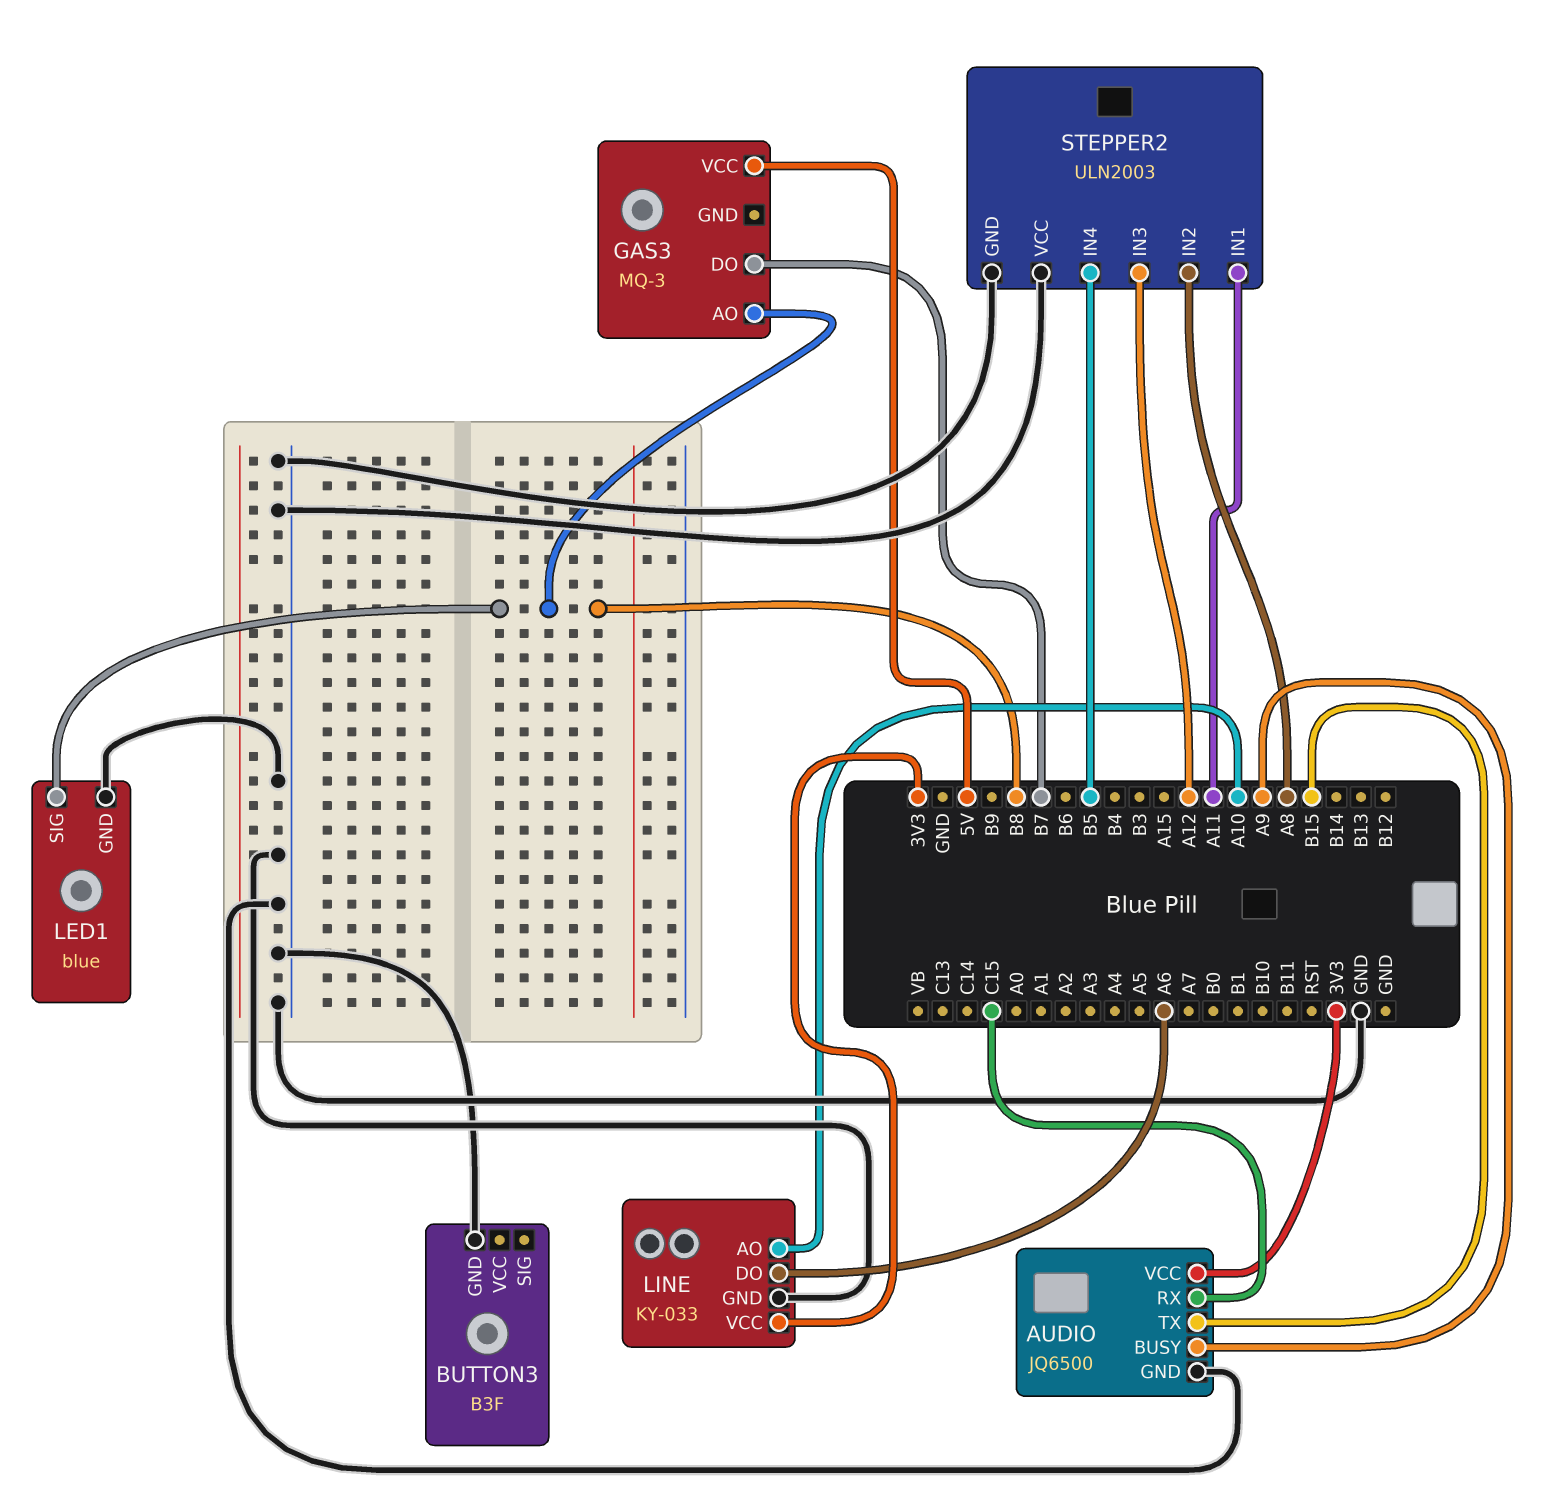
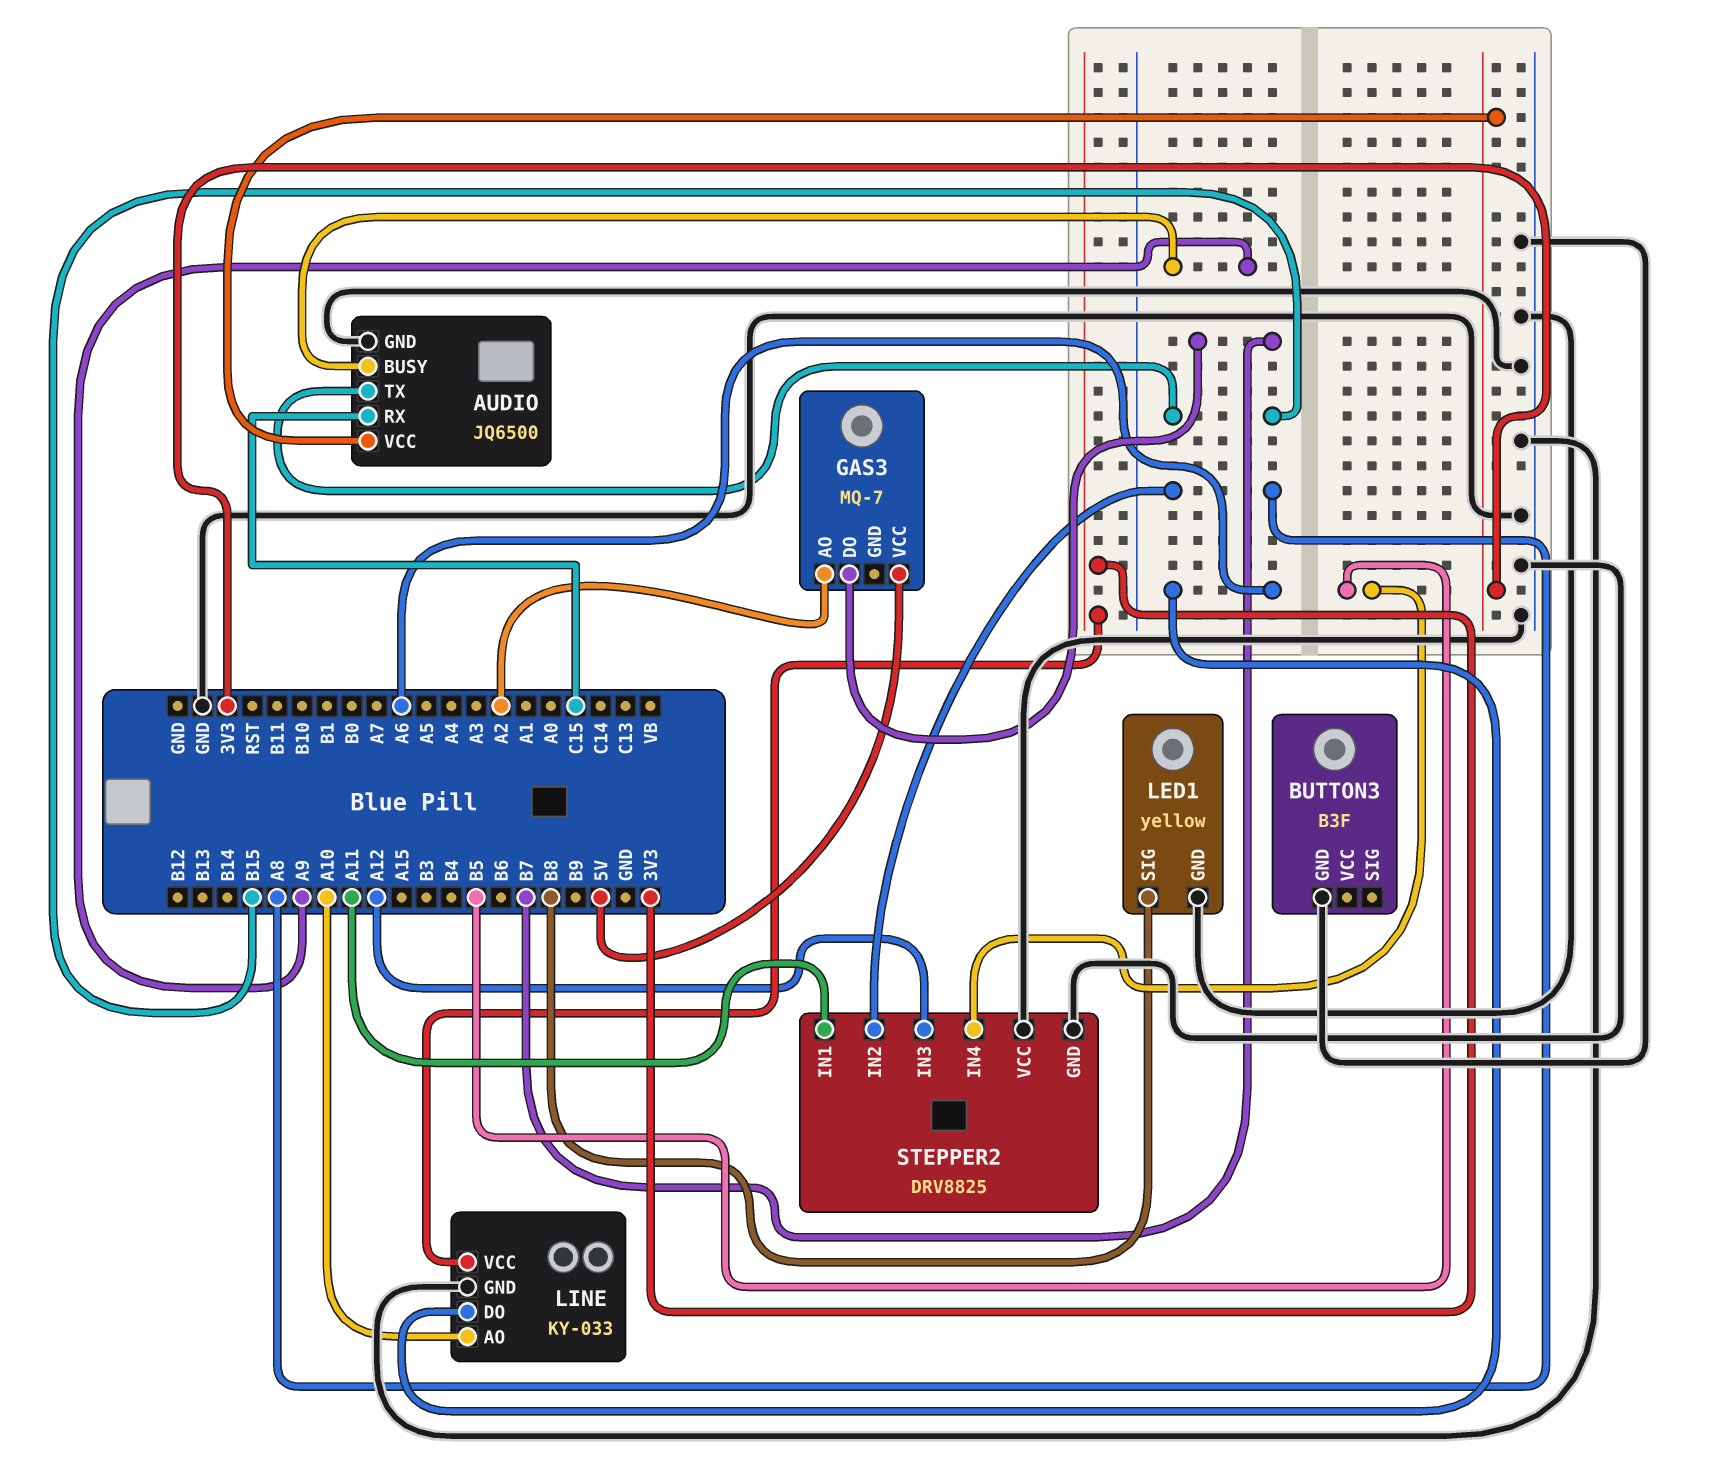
GAS3: MQ-3 -> MQ-7
GAS3 pin AO: B8 -> A2
LED1: blue -> yellow
STEPPER2: ULN2003 -> DRV8825

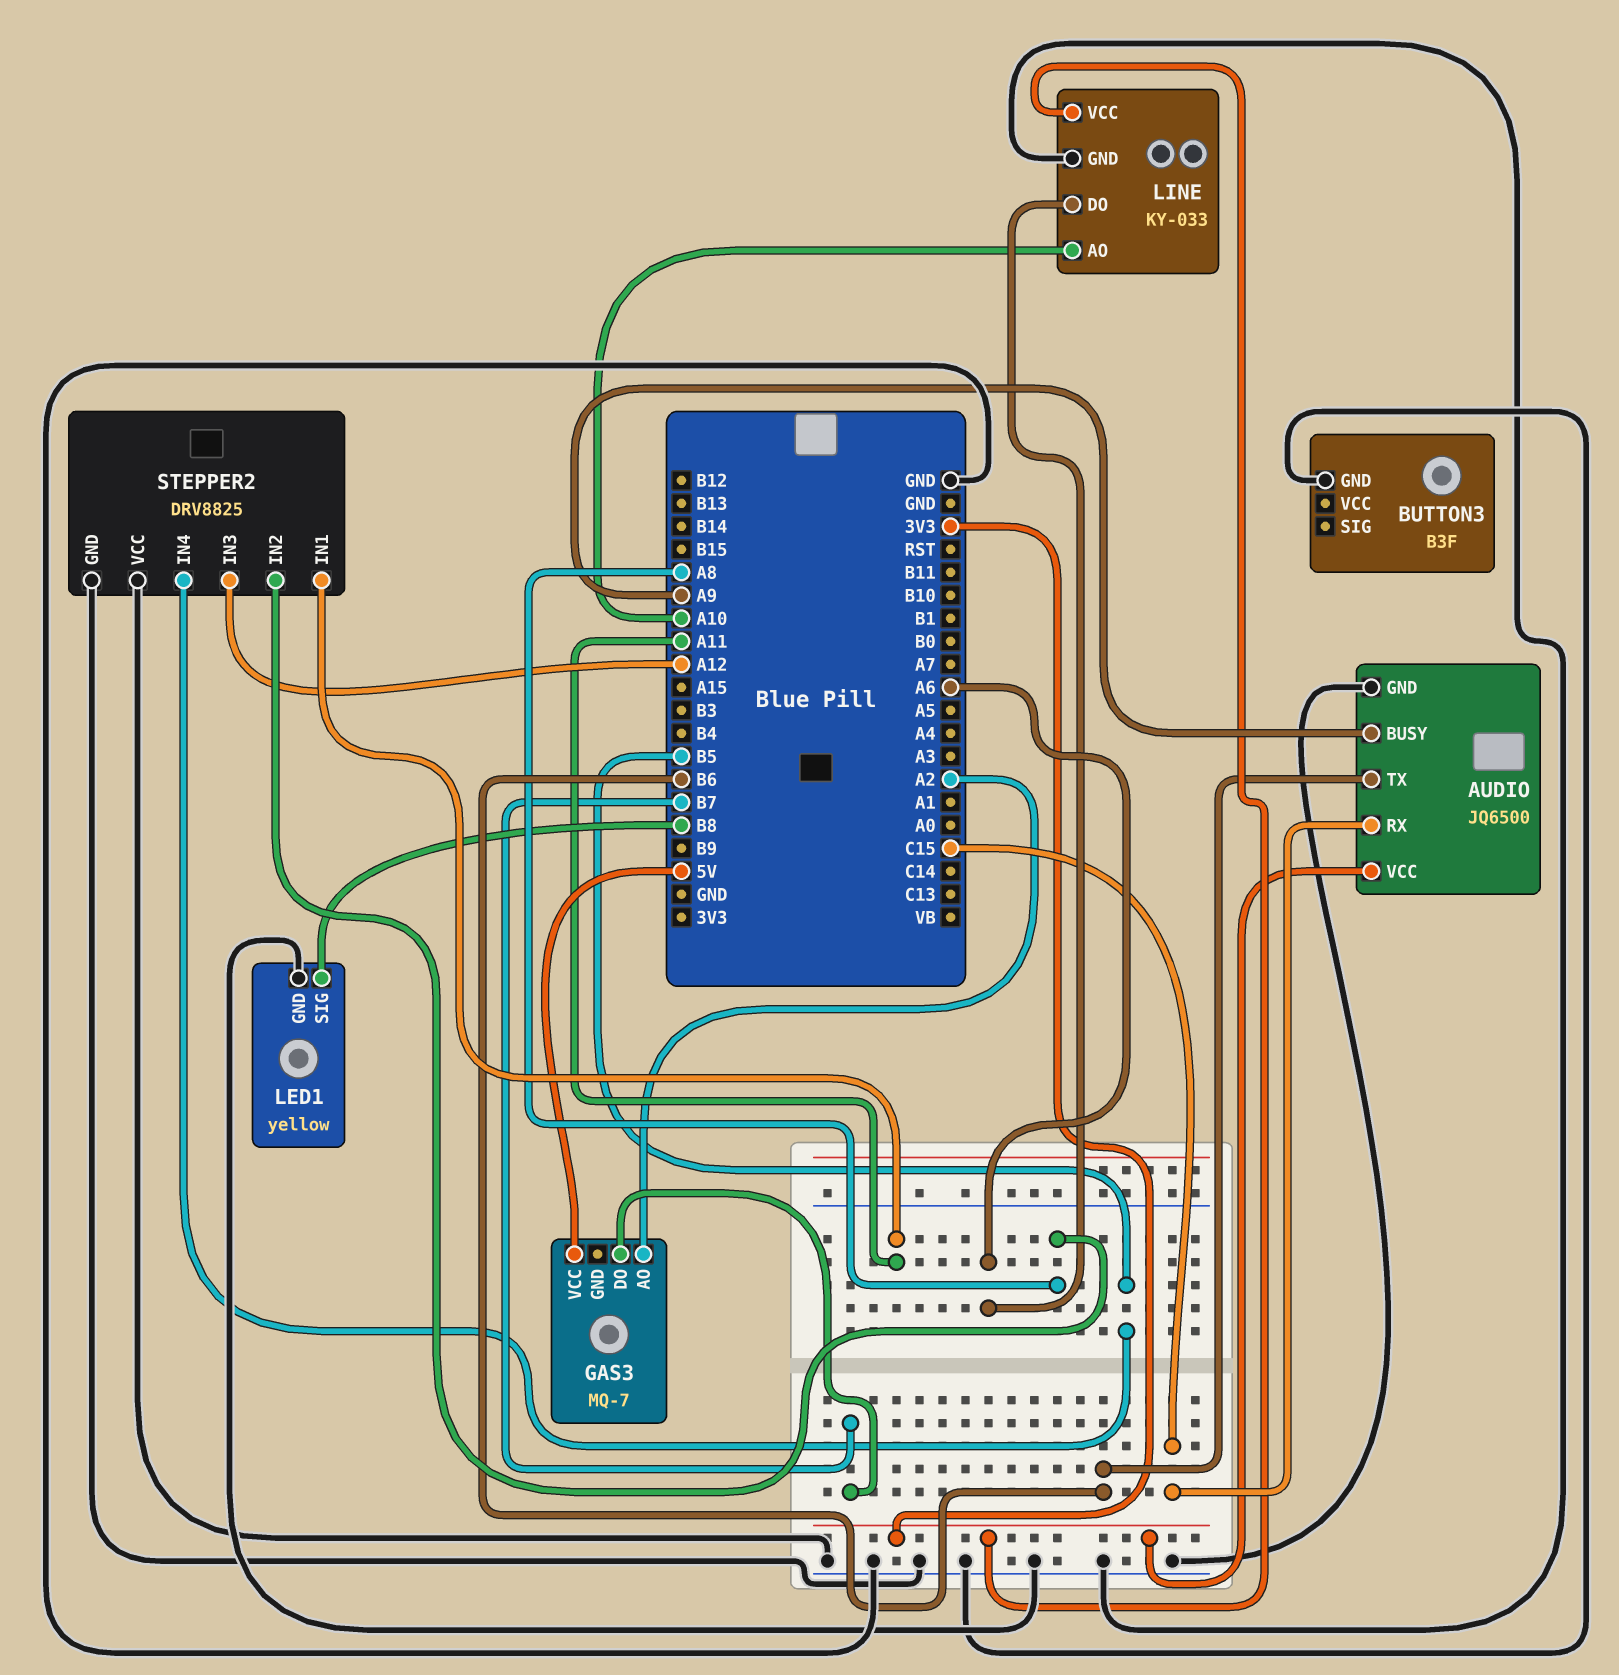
AUDIO pin TX: B15 -> B6

